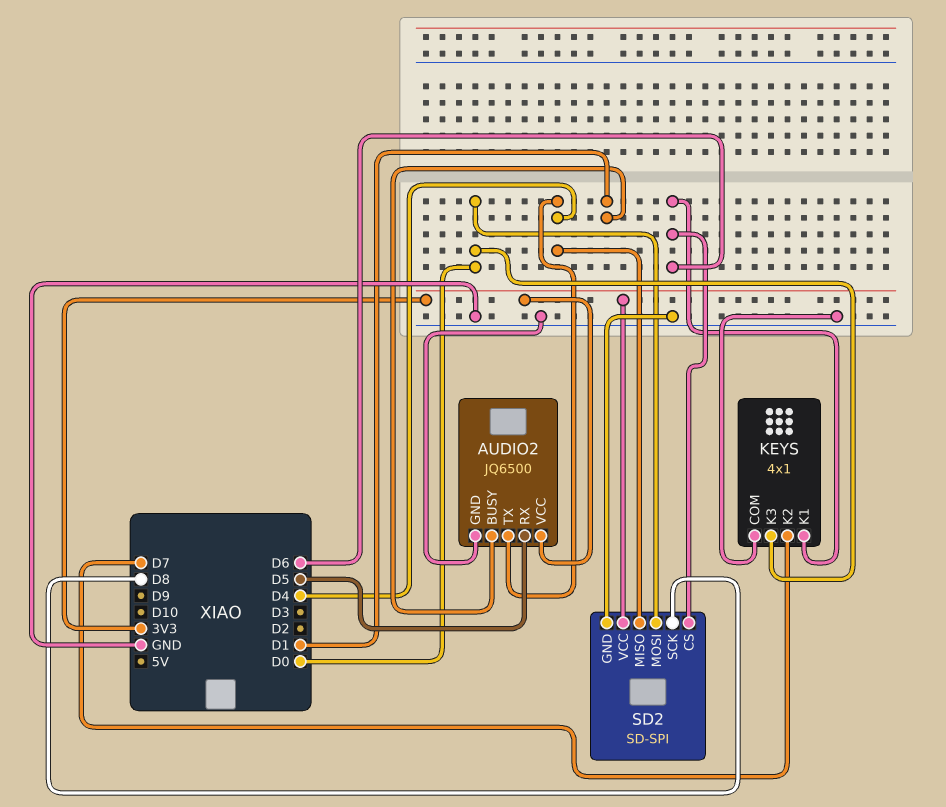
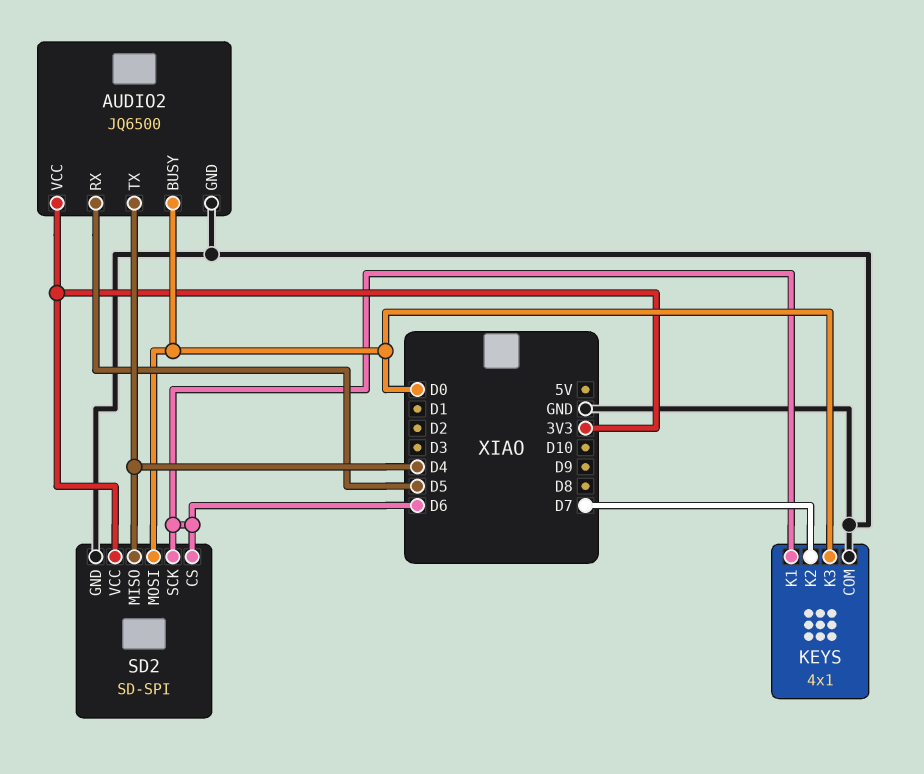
AUDIO2 pin BUSY: D1 -> D0
SD2 pin SCK: D8 -> D6

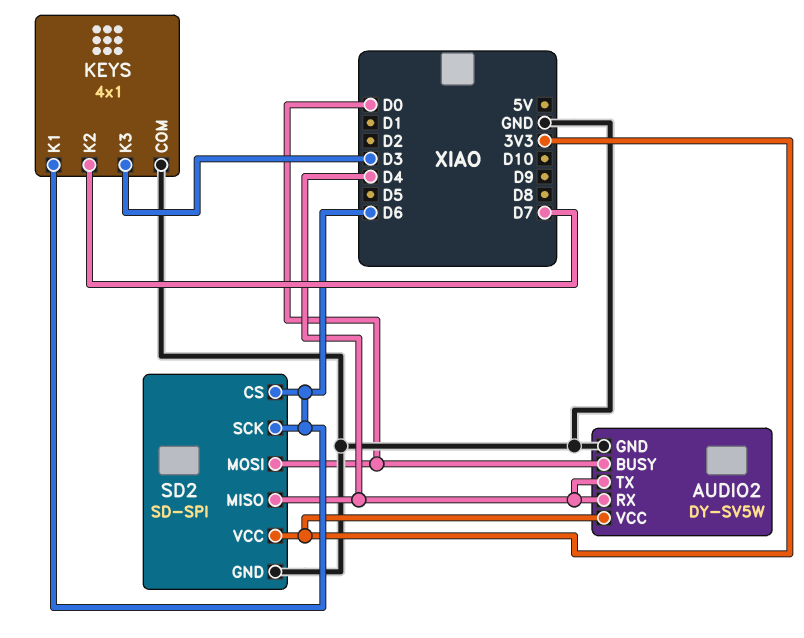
AUDIO2: JQ6500 -> DY-SV5W
AUDIO2 pin RX: D5 -> D4
KEYS pin K3: D0 -> D3

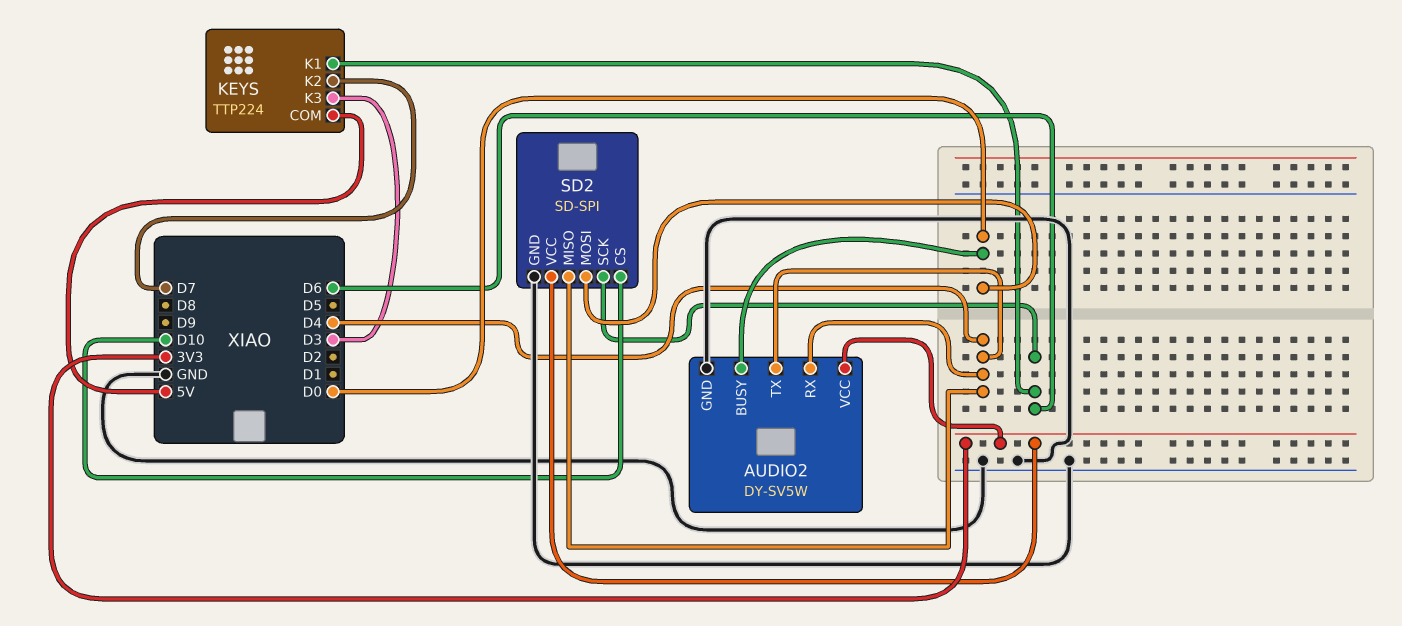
KEYS: 4x1 -> TTP224
KEYS pin COM: GND -> 5V
SD2 pin CS: D6 -> D10

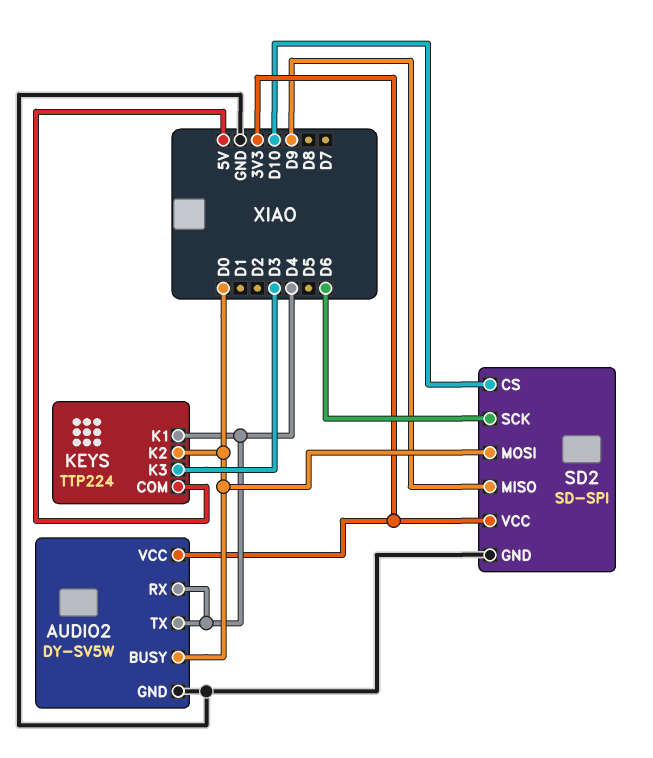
KEYS pin K1: D6 -> D4
KEYS pin K2: D7 -> D0
SD2 pin MISO: D4 -> D9

